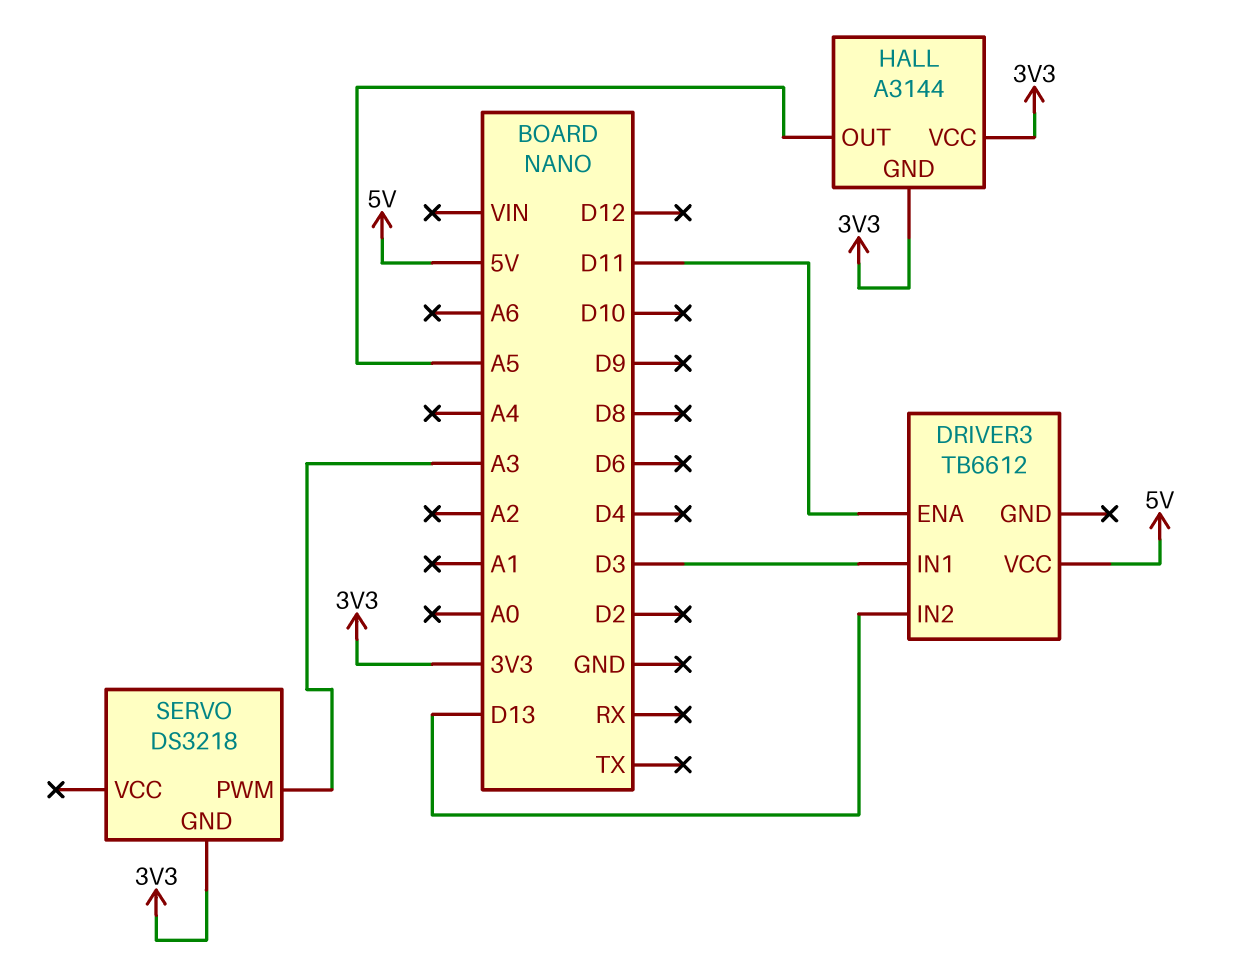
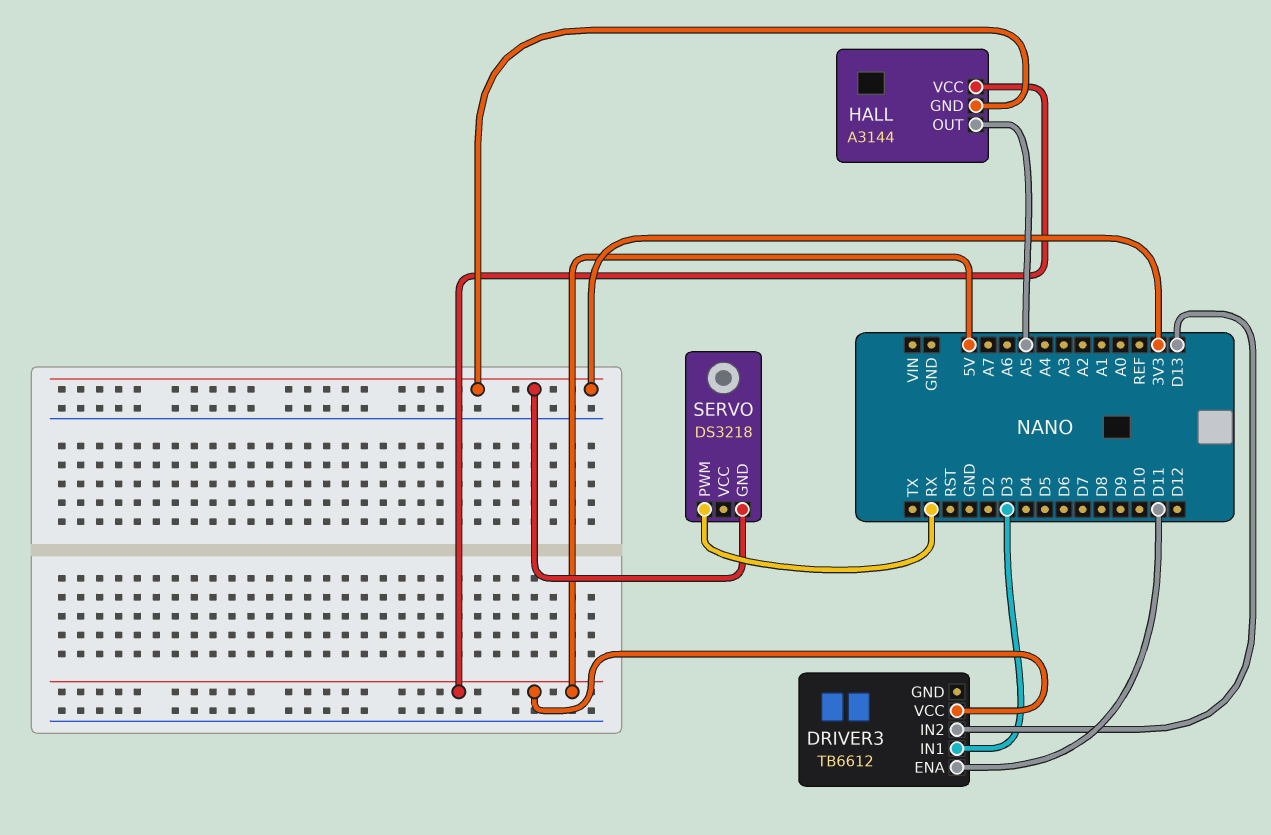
HALL pin VCC: 3V3 -> 5V
SERVO pin PWM: A3 -> RX

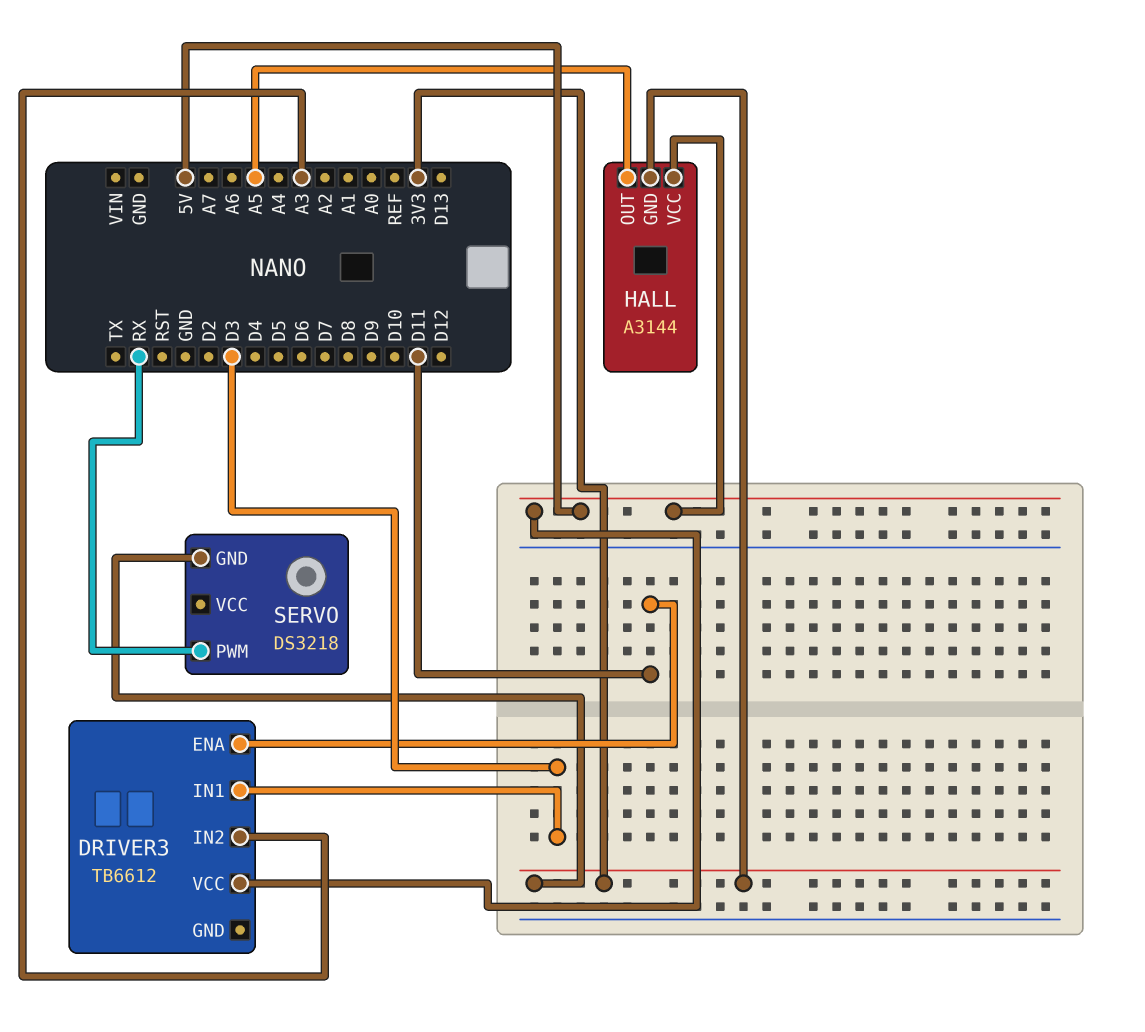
DRIVER3 pin IN2: D13 -> A3

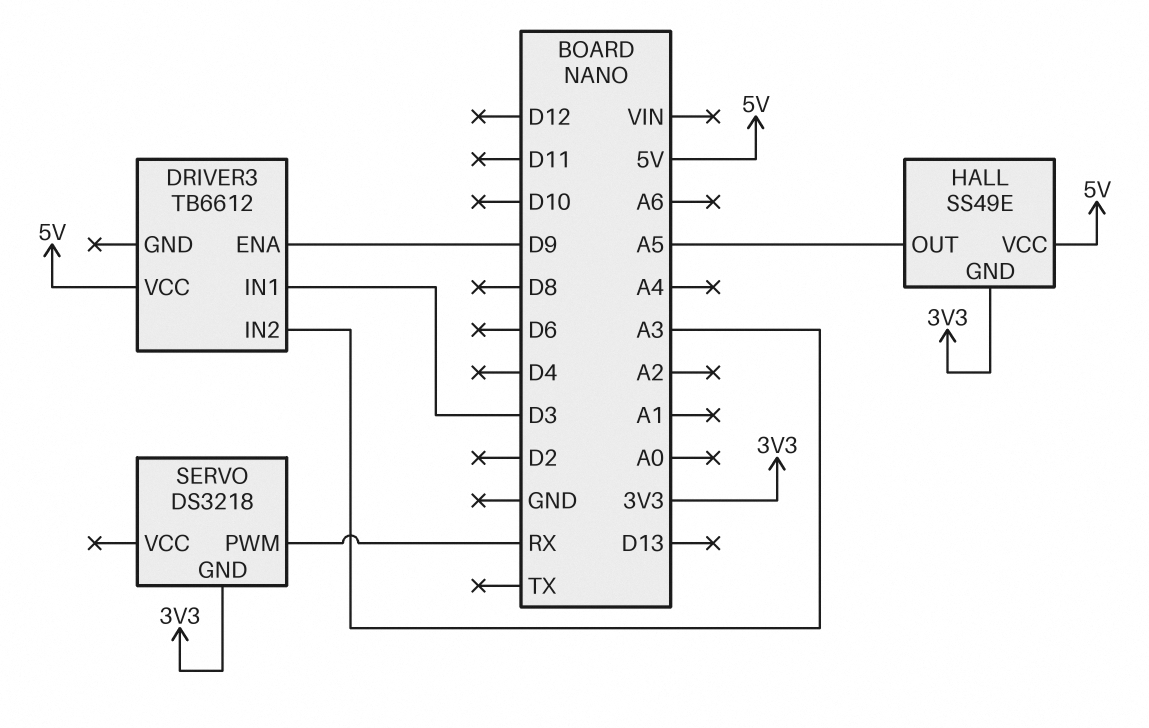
DRIVER3 pin ENA: D11 -> D9
HALL: A3144 -> SS49E

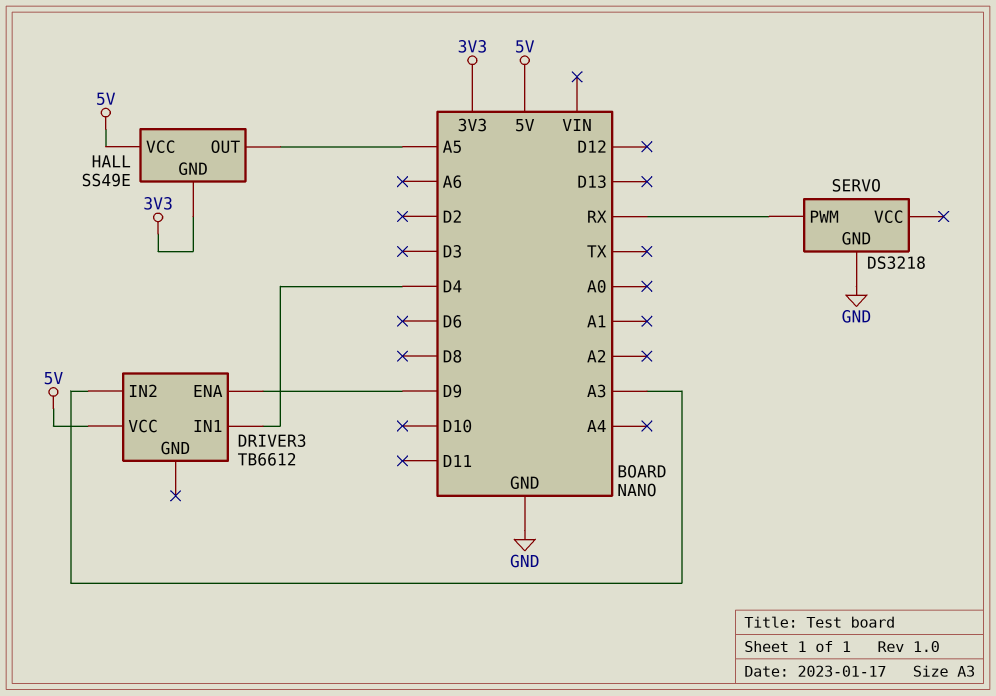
DRIVER3 pin IN1: D3 -> D4
SERVO pin GND: 3V3 -> GND

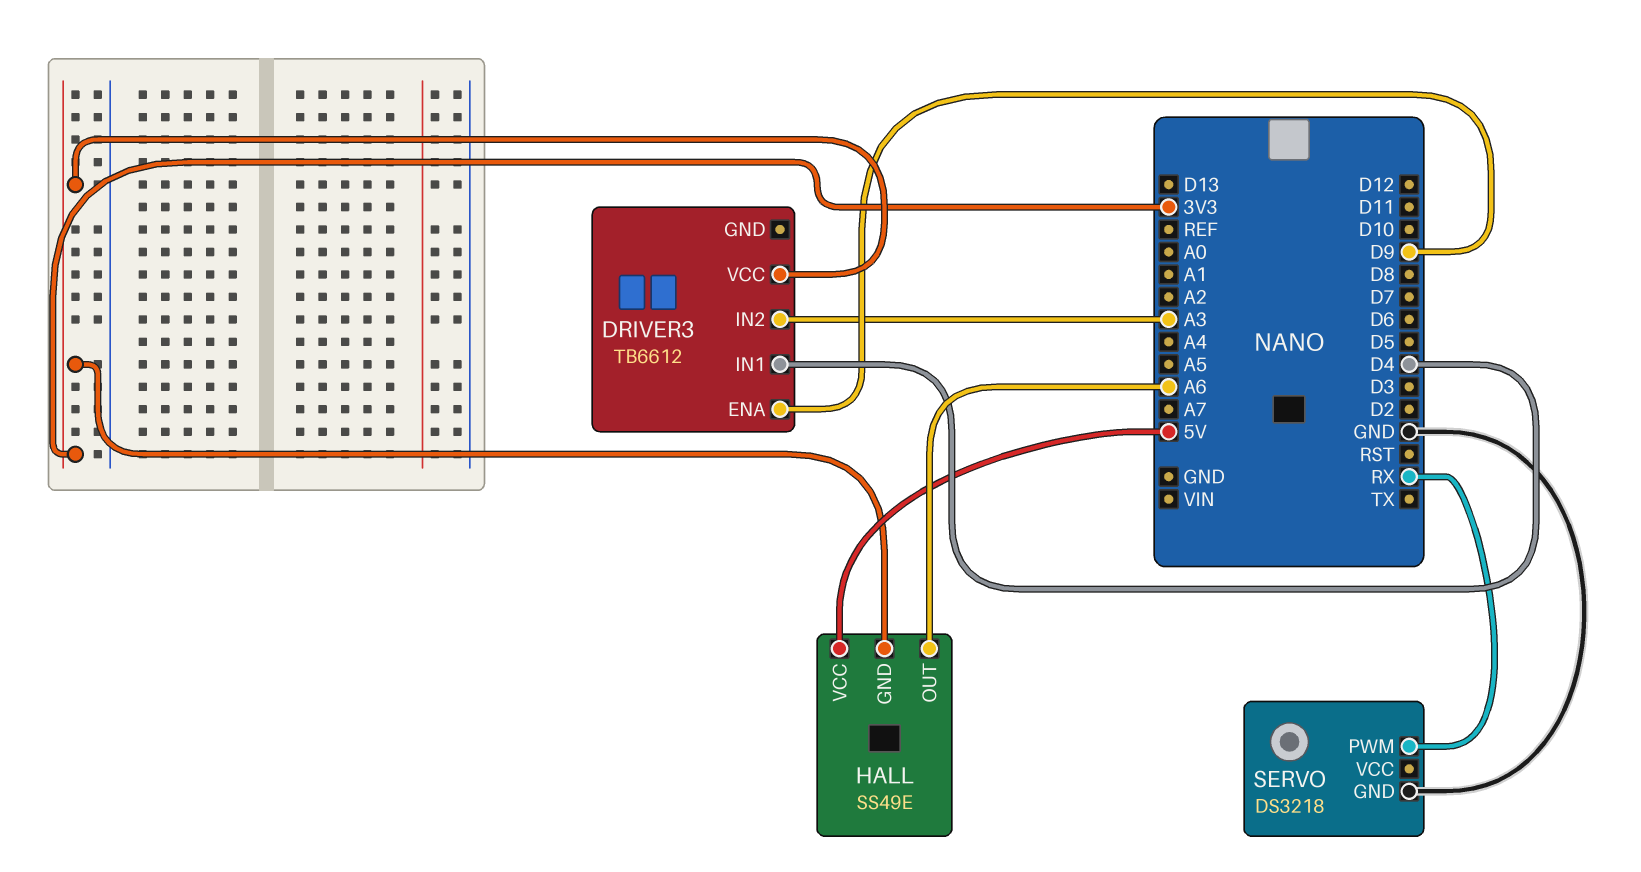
DRIVER3 pin VCC: 5V -> 3V3
HALL pin OUT: A5 -> A6

